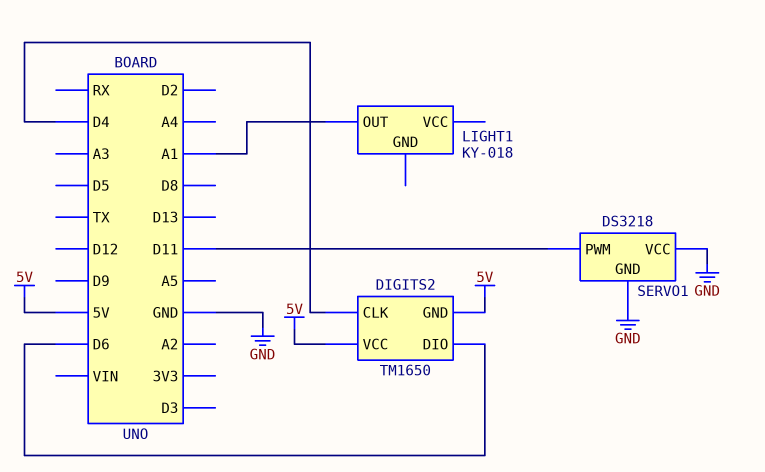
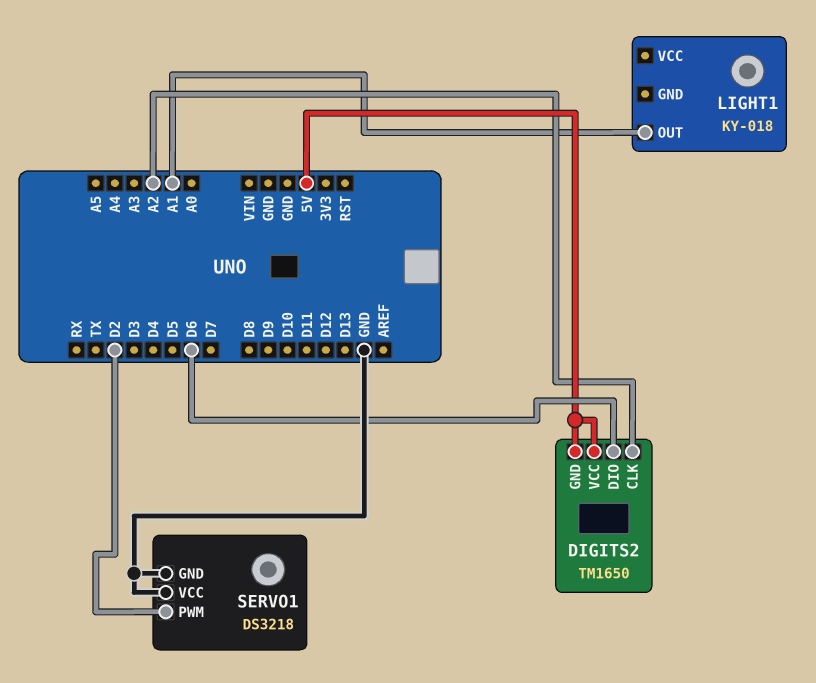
DIGITS2 pin CLK: D4 -> A2
SERVO1 pin PWM: D11 -> D2

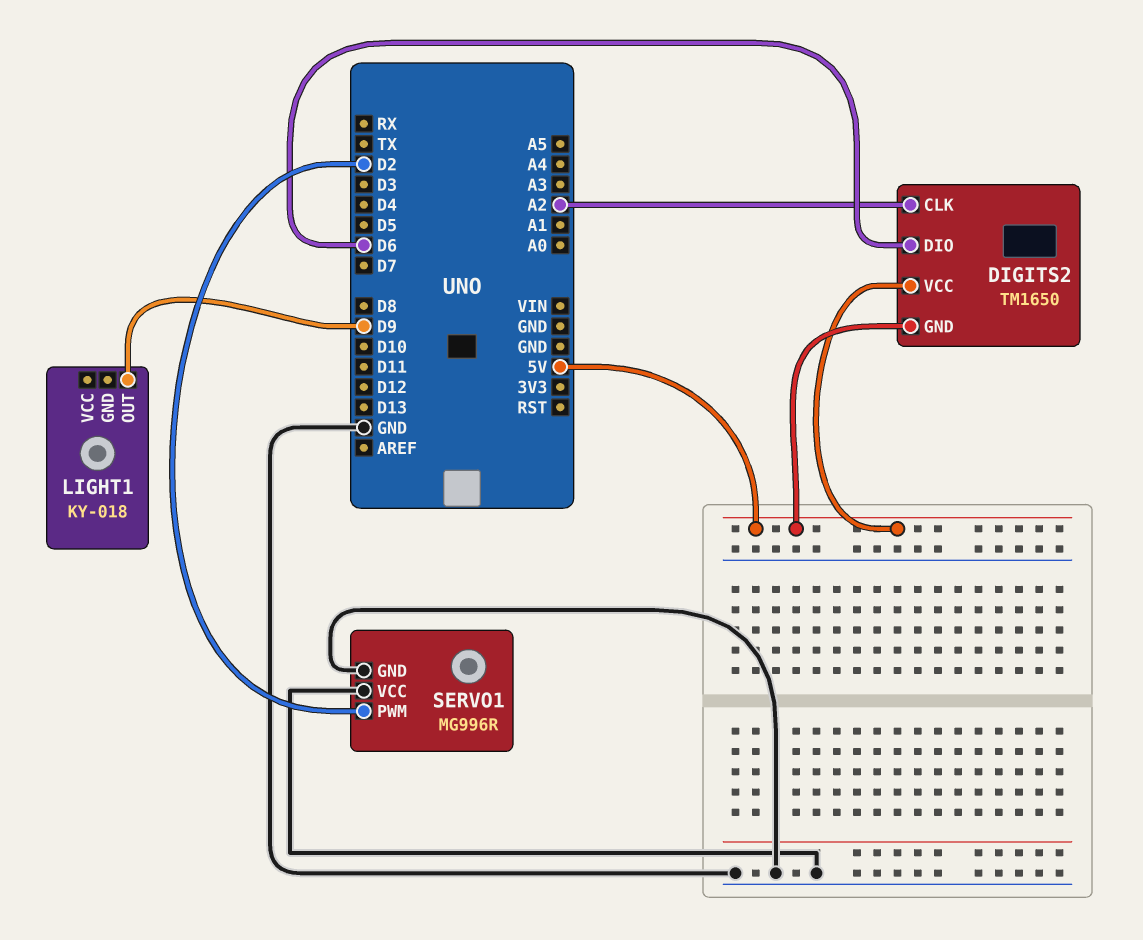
LIGHT1 pin OUT: A1 -> D9
SERVO1: DS3218 -> MG996R

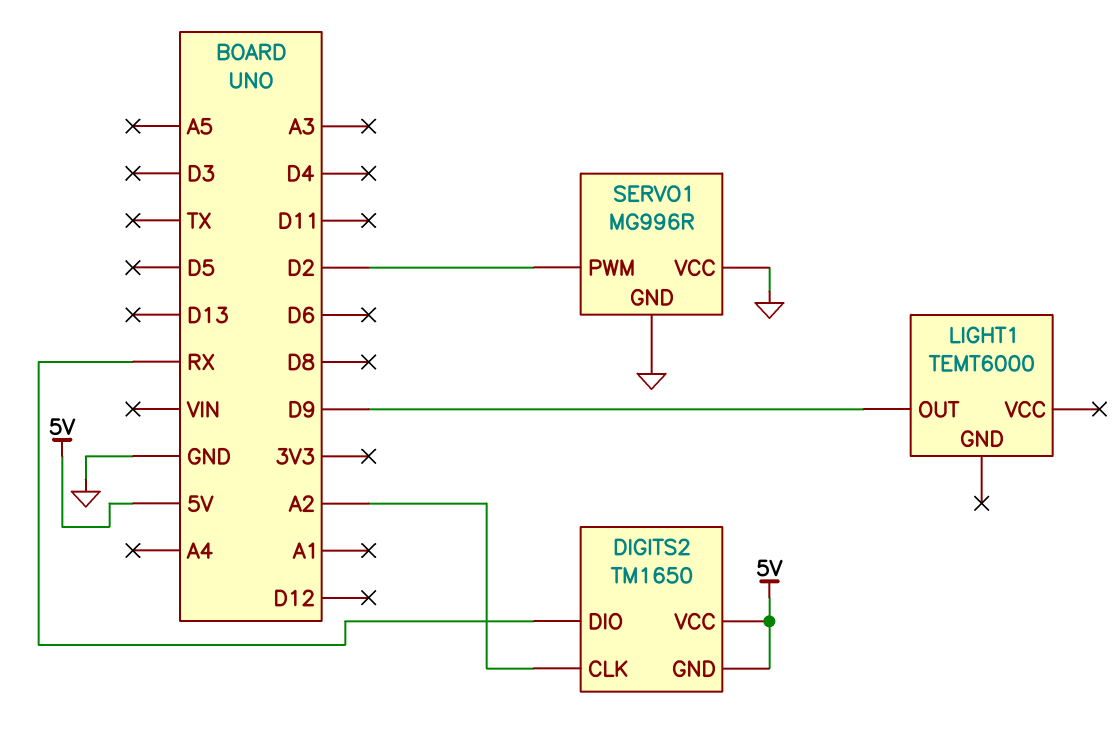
DIGITS2 pin DIO: D6 -> RX
LIGHT1: KY-018 -> TEMT6000

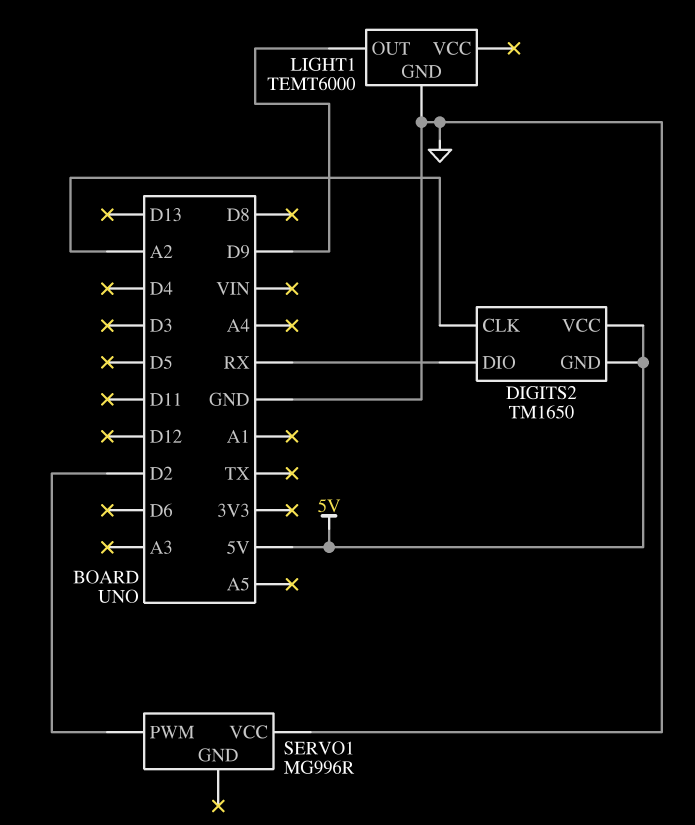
LIGHT1 pin GND: none -> GND
SERVO1 pin GND: GND -> none

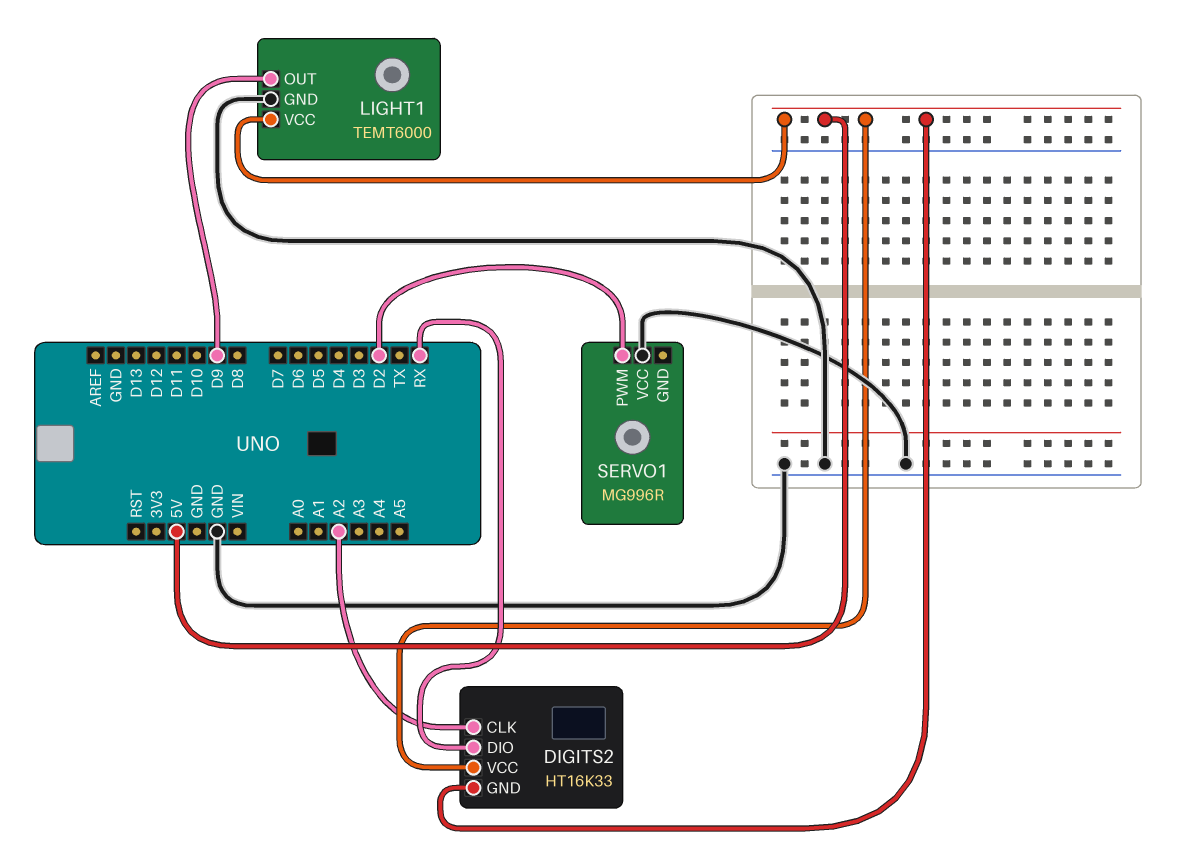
DIGITS2: TM1650 -> HT16K33
LIGHT1 pin VCC: none -> 5V

